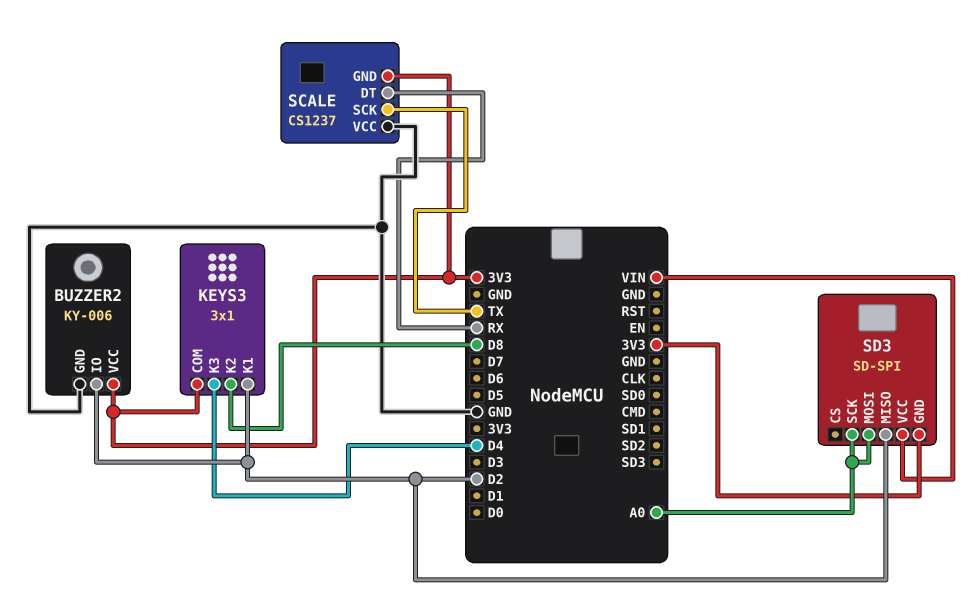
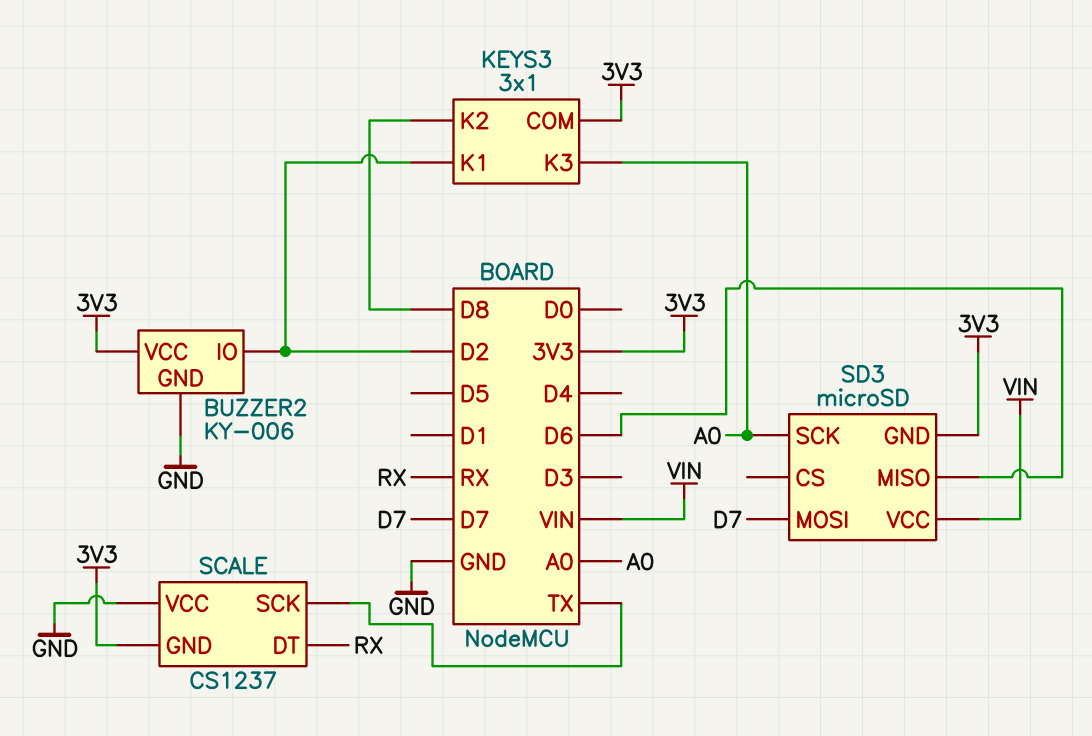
KEYS3 pin K3: D4 -> A0
SD3: SD-SPI -> microSD
SD3 pin MISO: D2 -> D6
SD3 pin MOSI: A0 -> D7

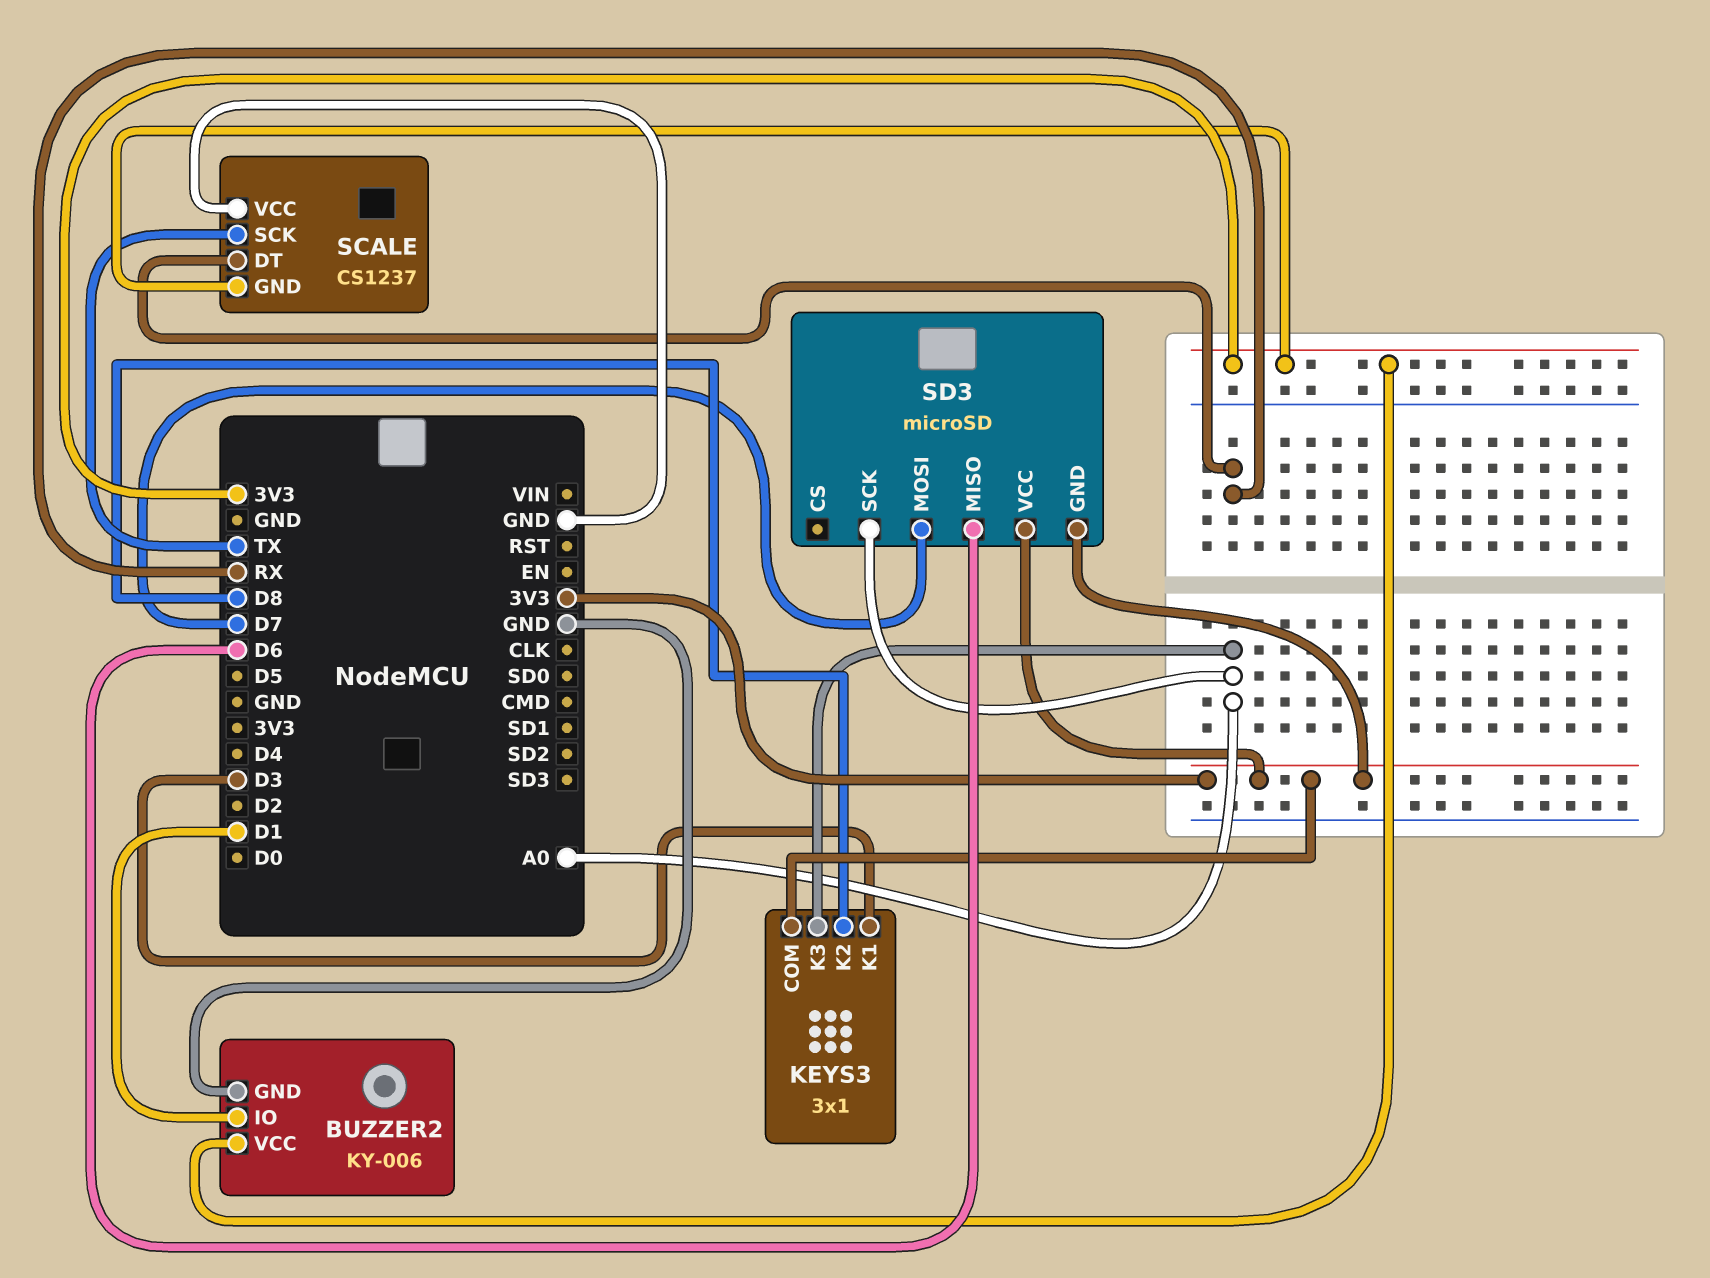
BUZZER2 pin IO: D2 -> D1
KEYS3 pin K1: D2 -> D3
SD3 pin VCC: VIN -> 3V3

